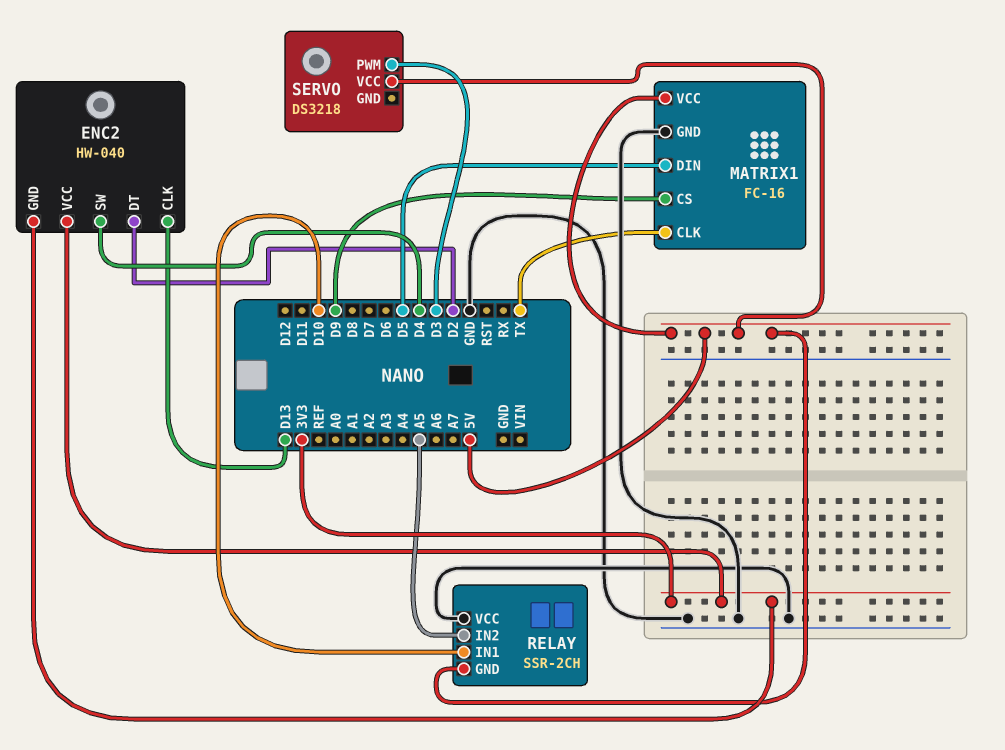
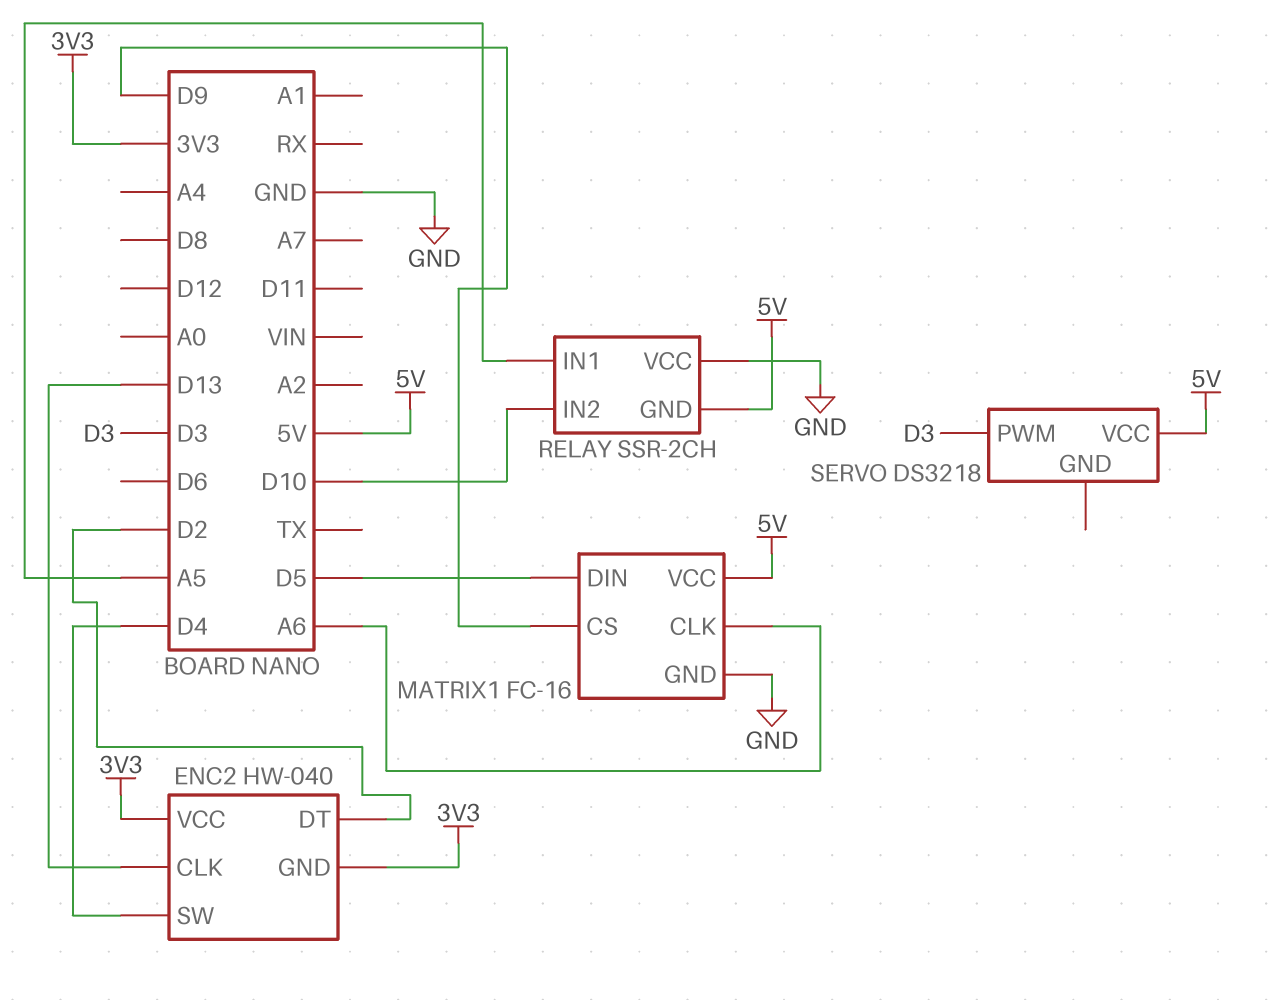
MATRIX1 pin CLK: TX -> A6
RELAY pin IN1: D10 -> A5
RELAY pin IN2: A5 -> D10

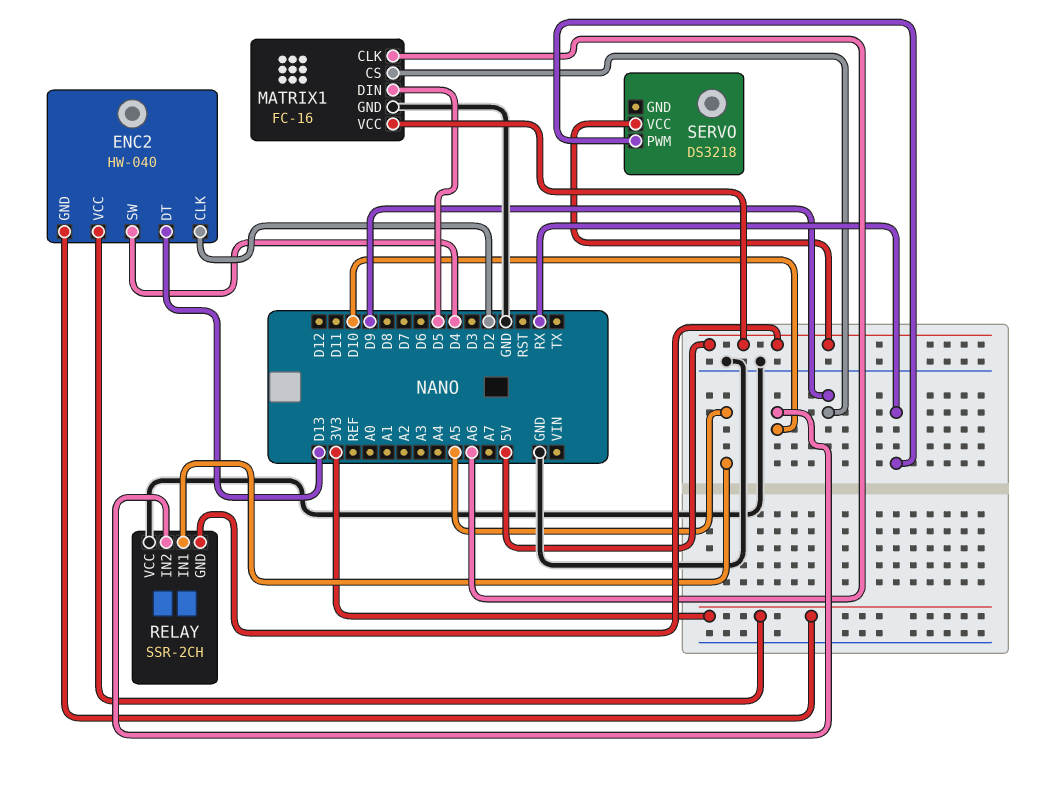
ENC2 pin CLK: D13 -> D2
ENC2 pin DT: D2 -> D13
SERVO pin PWM: D3 -> RX

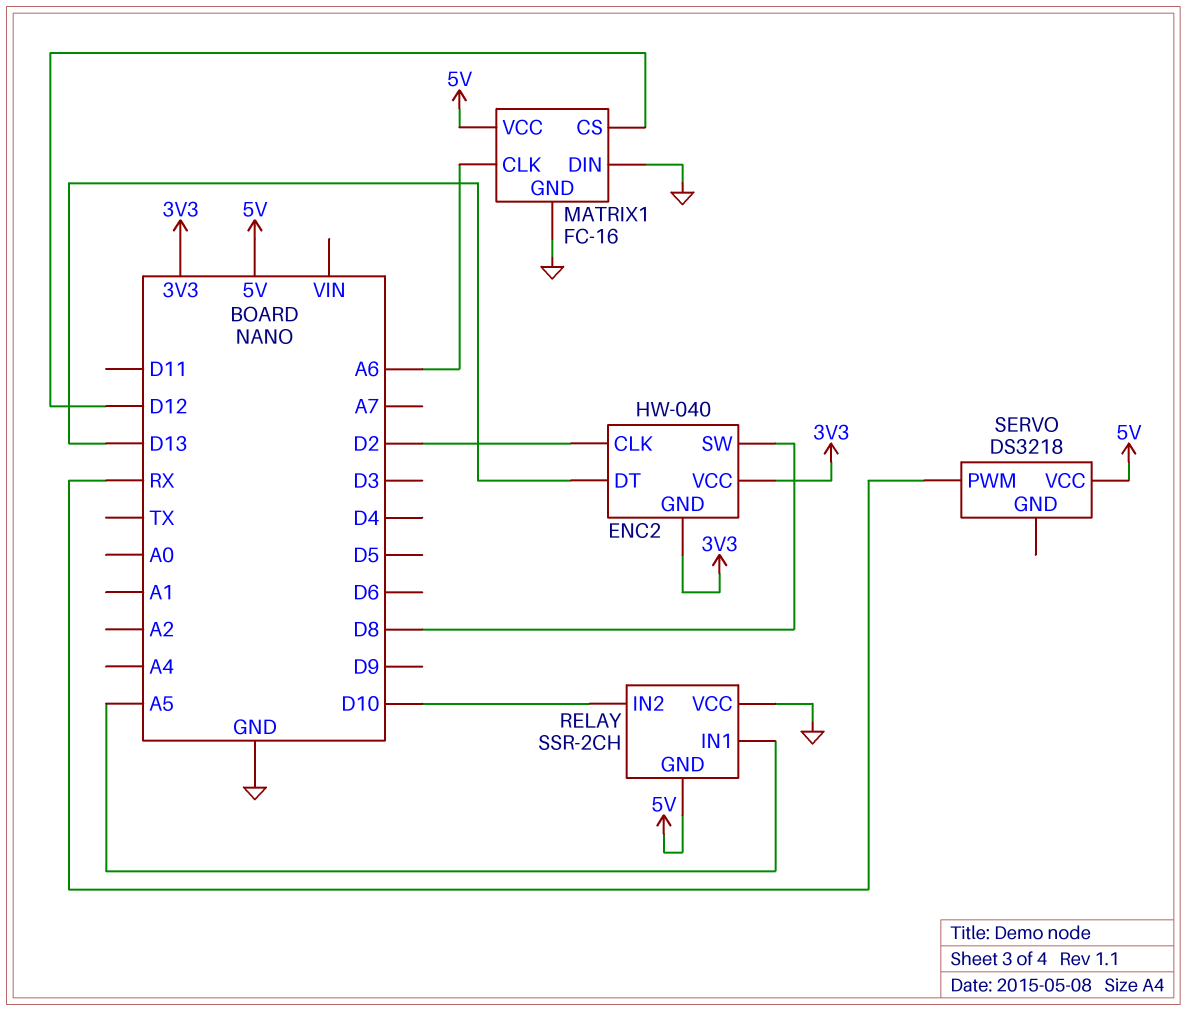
ENC2 pin SW: D4 -> D8
MATRIX1 pin CS: D9 -> D12
MATRIX1 pin DIN: D5 -> GND

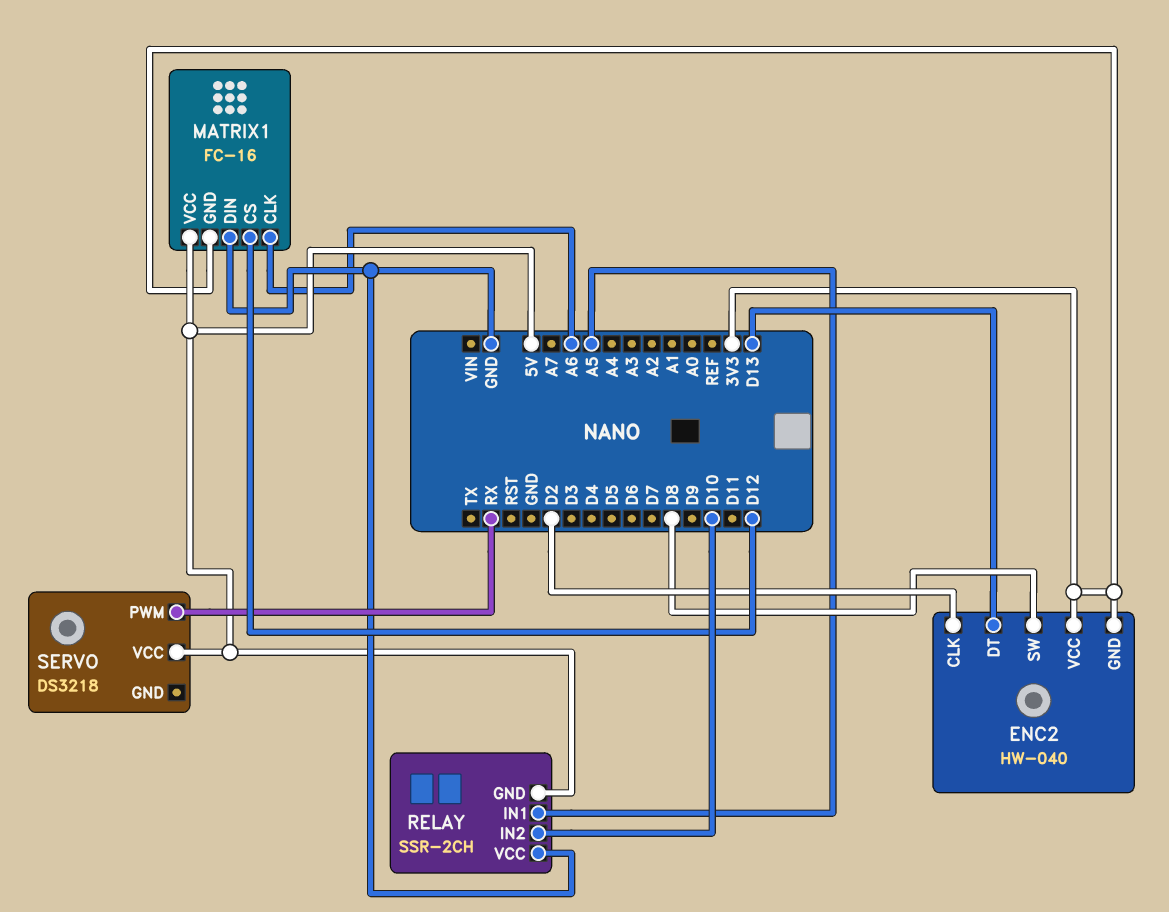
MATRIX1 pin GND: GND -> 3V3

